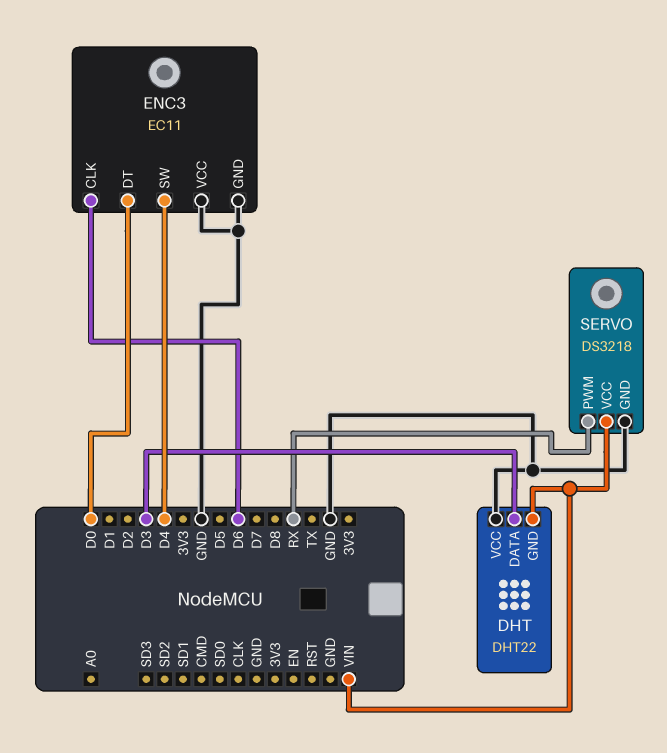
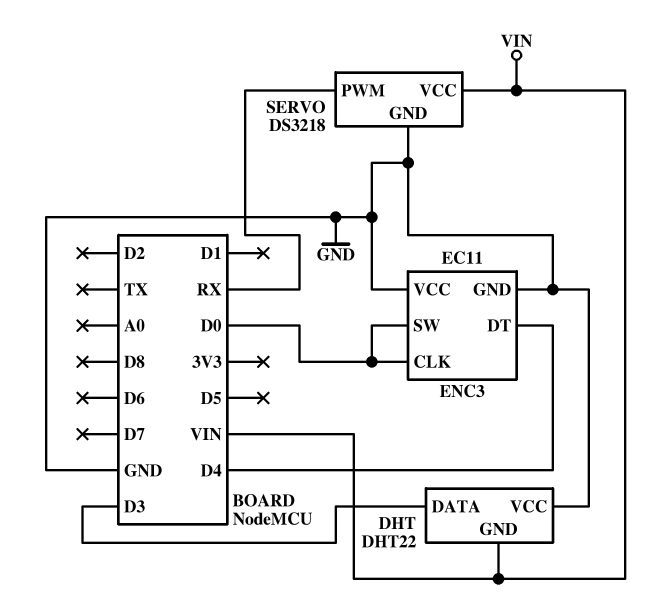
ENC3 pin CLK: D6 -> D0
ENC3 pin DT: D0 -> D4
ENC3 pin SW: D4 -> D0

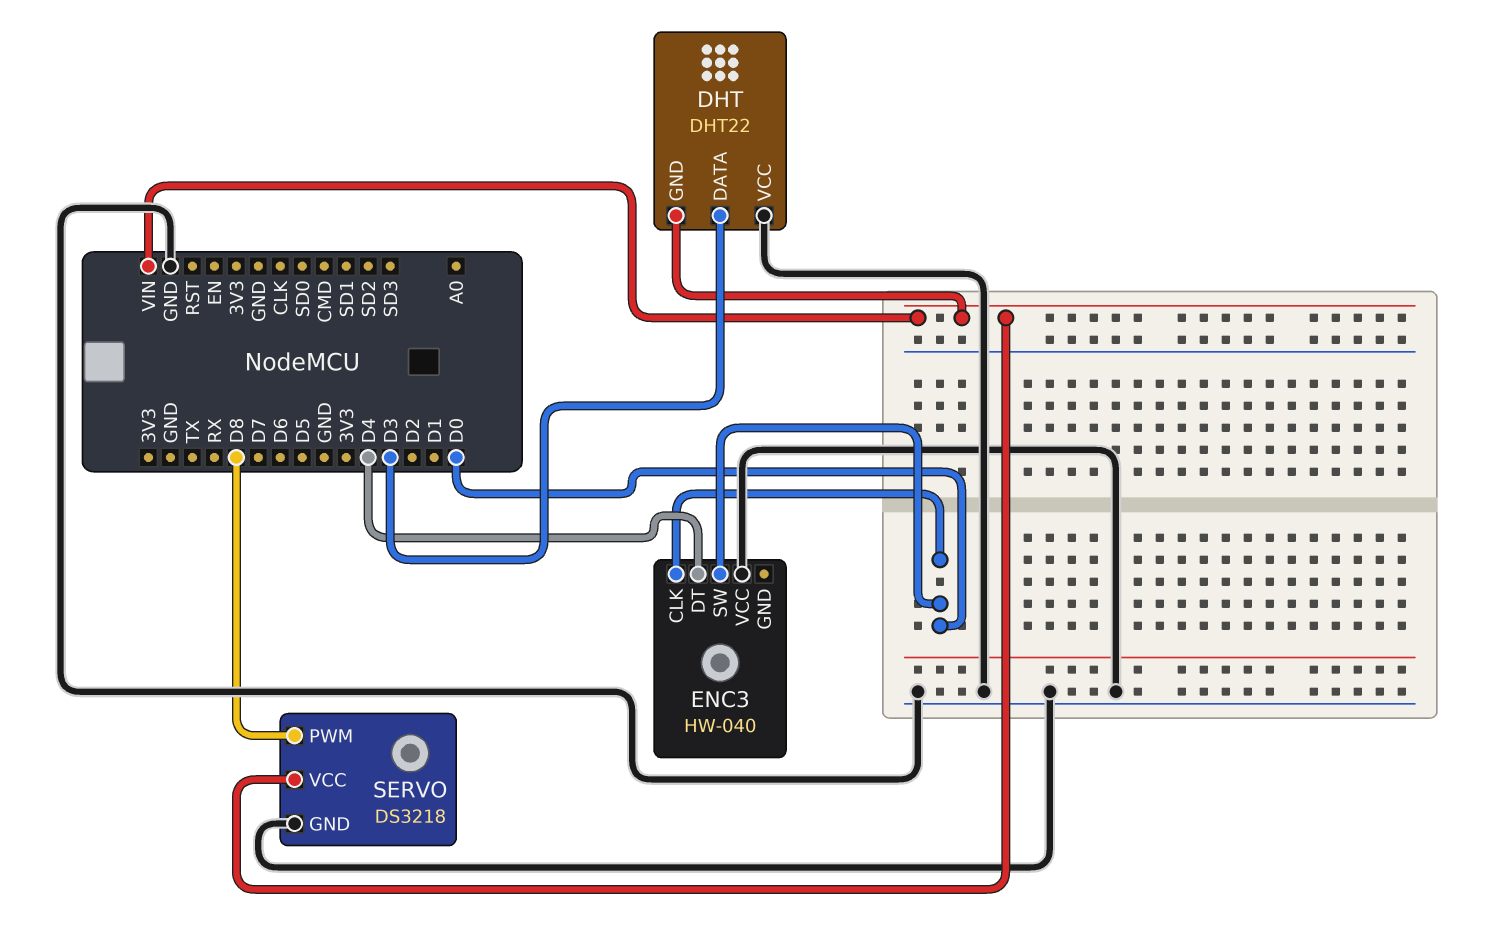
ENC3: EC11 -> HW-040
ENC3 pin GND: GND -> none
SERVO pin PWM: RX -> D8

